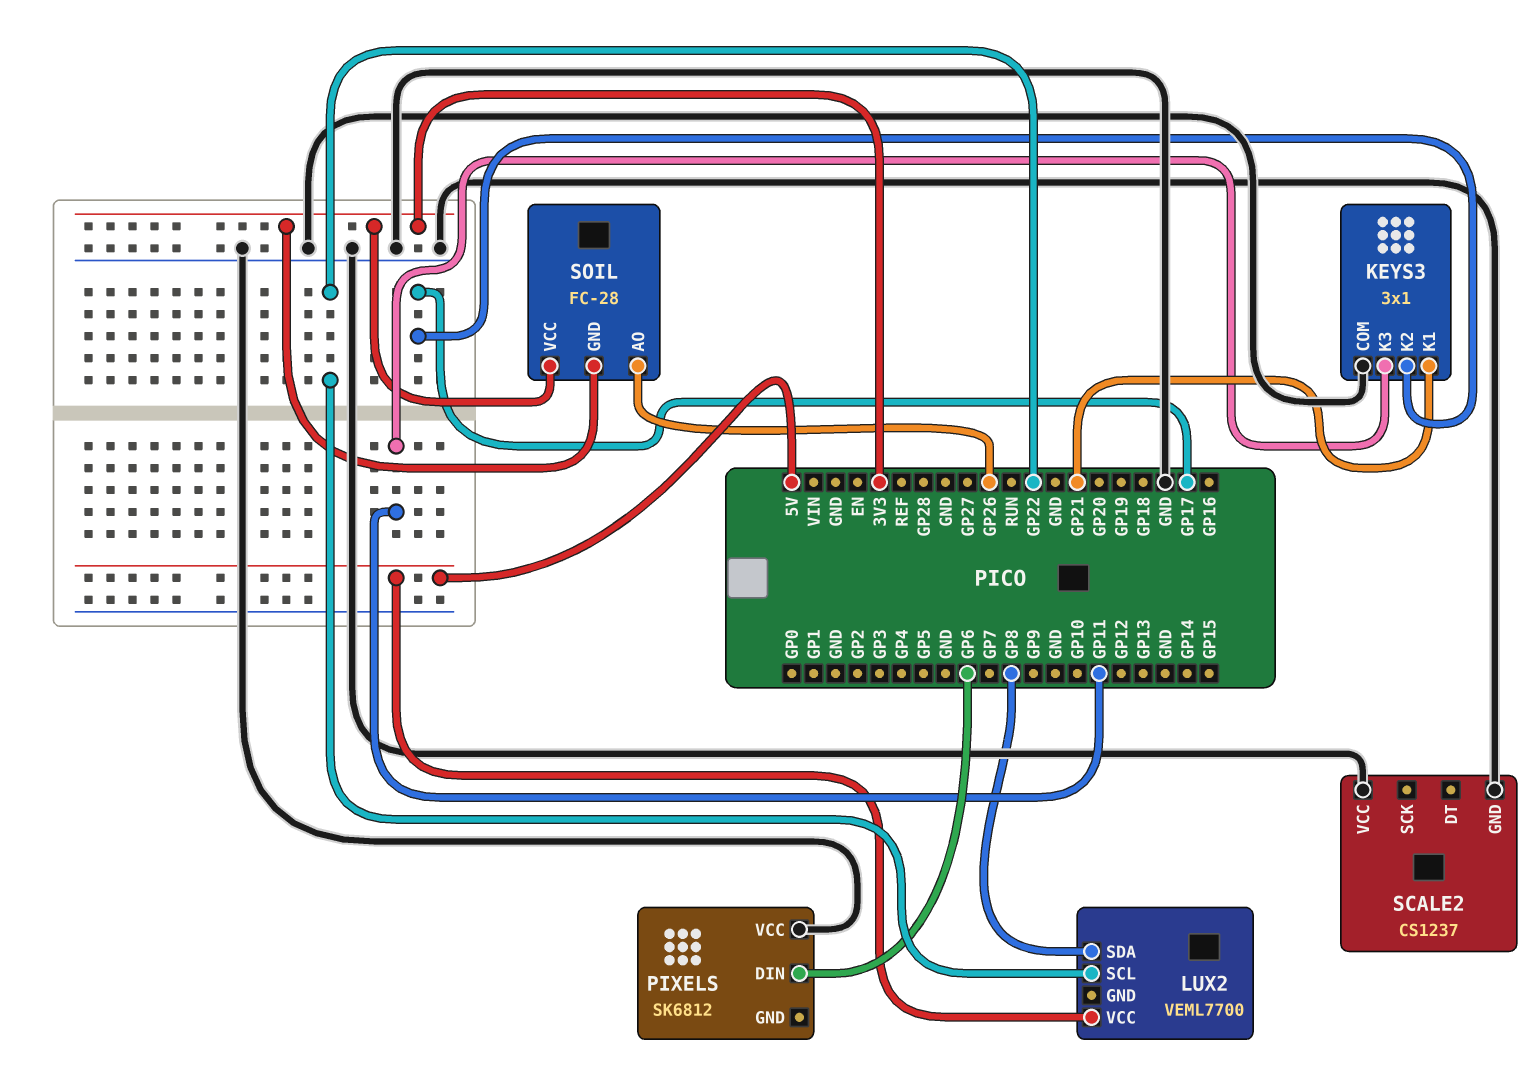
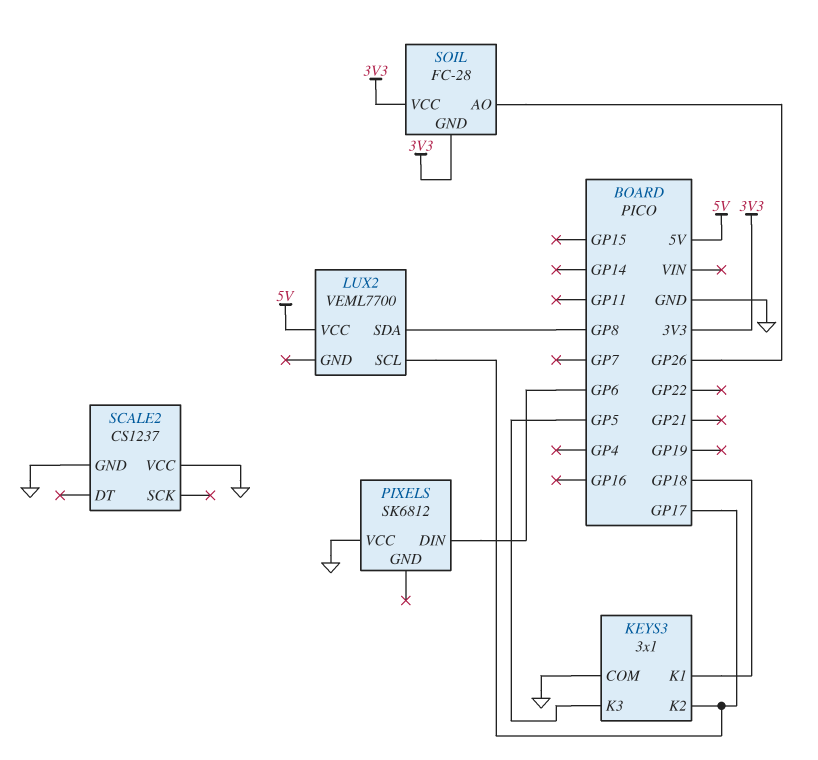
KEYS3 pin K1: GP21 -> GP18
KEYS3 pin K3: GP11 -> GP5
LUX2 pin SCL: GP22 -> GP17

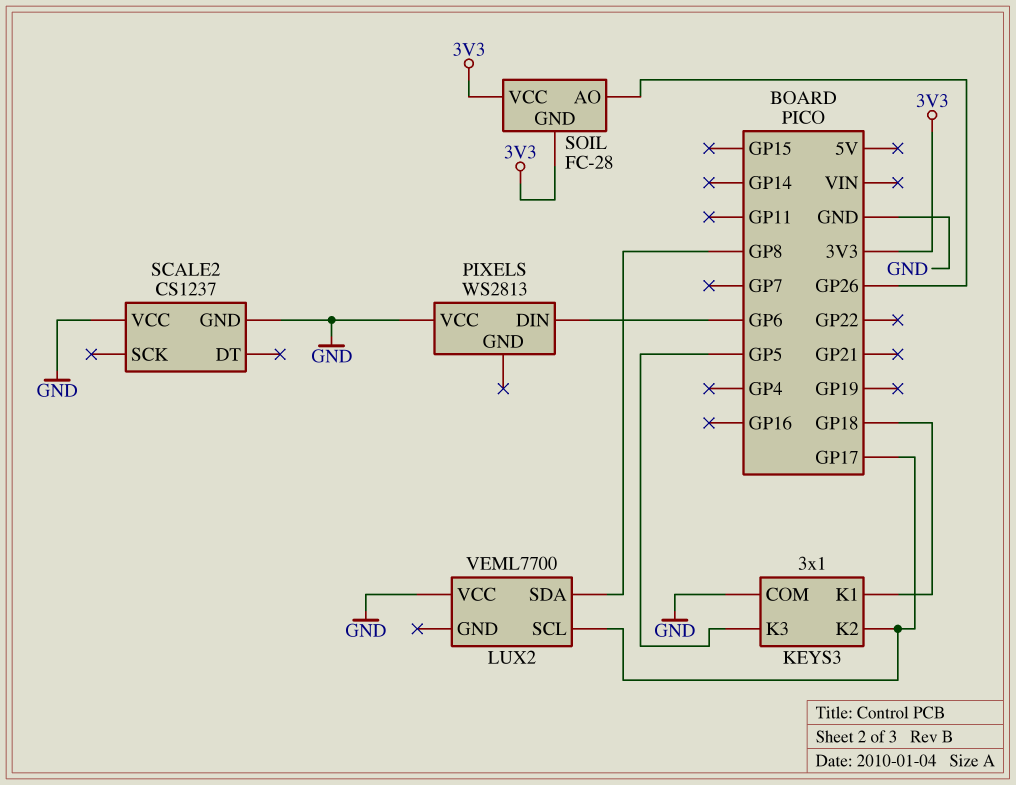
LUX2 pin VCC: 5V -> GND
PIXELS: SK6812 -> WS2813

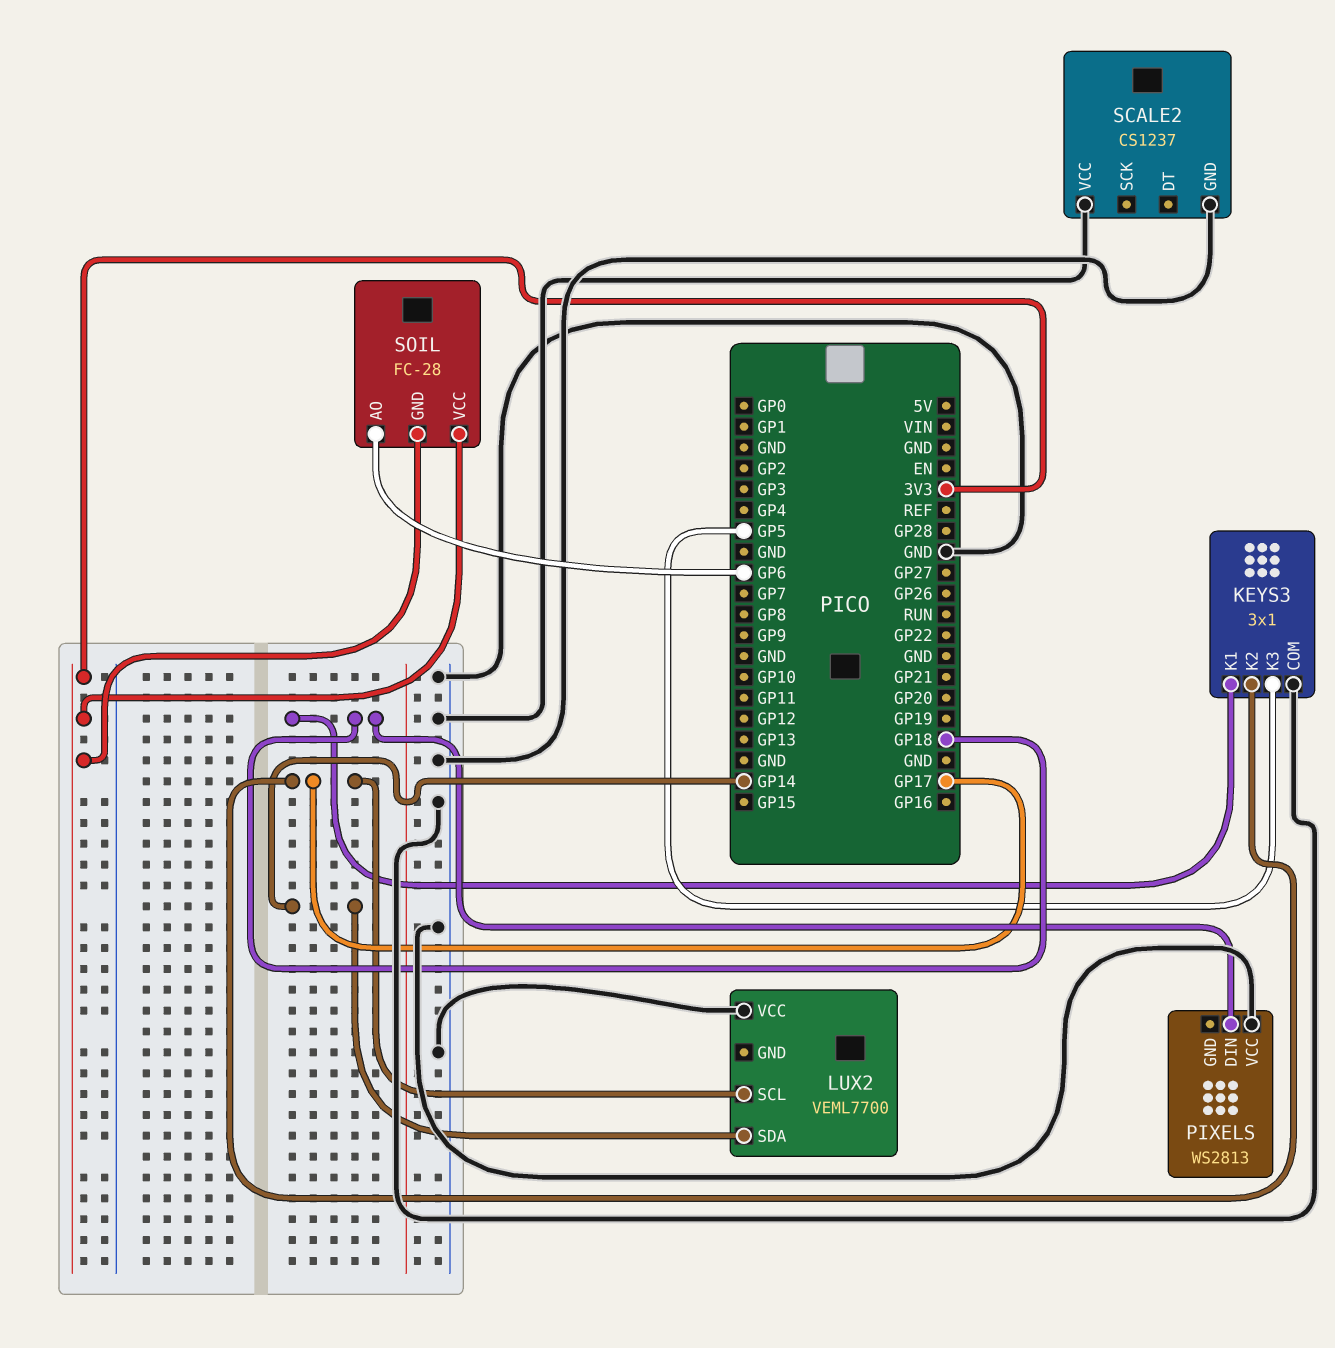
LUX2 pin SDA: GP8 -> GP14
PIXELS pin DIN: GP6 -> GP18
SOIL pin AO: GP26 -> GP6

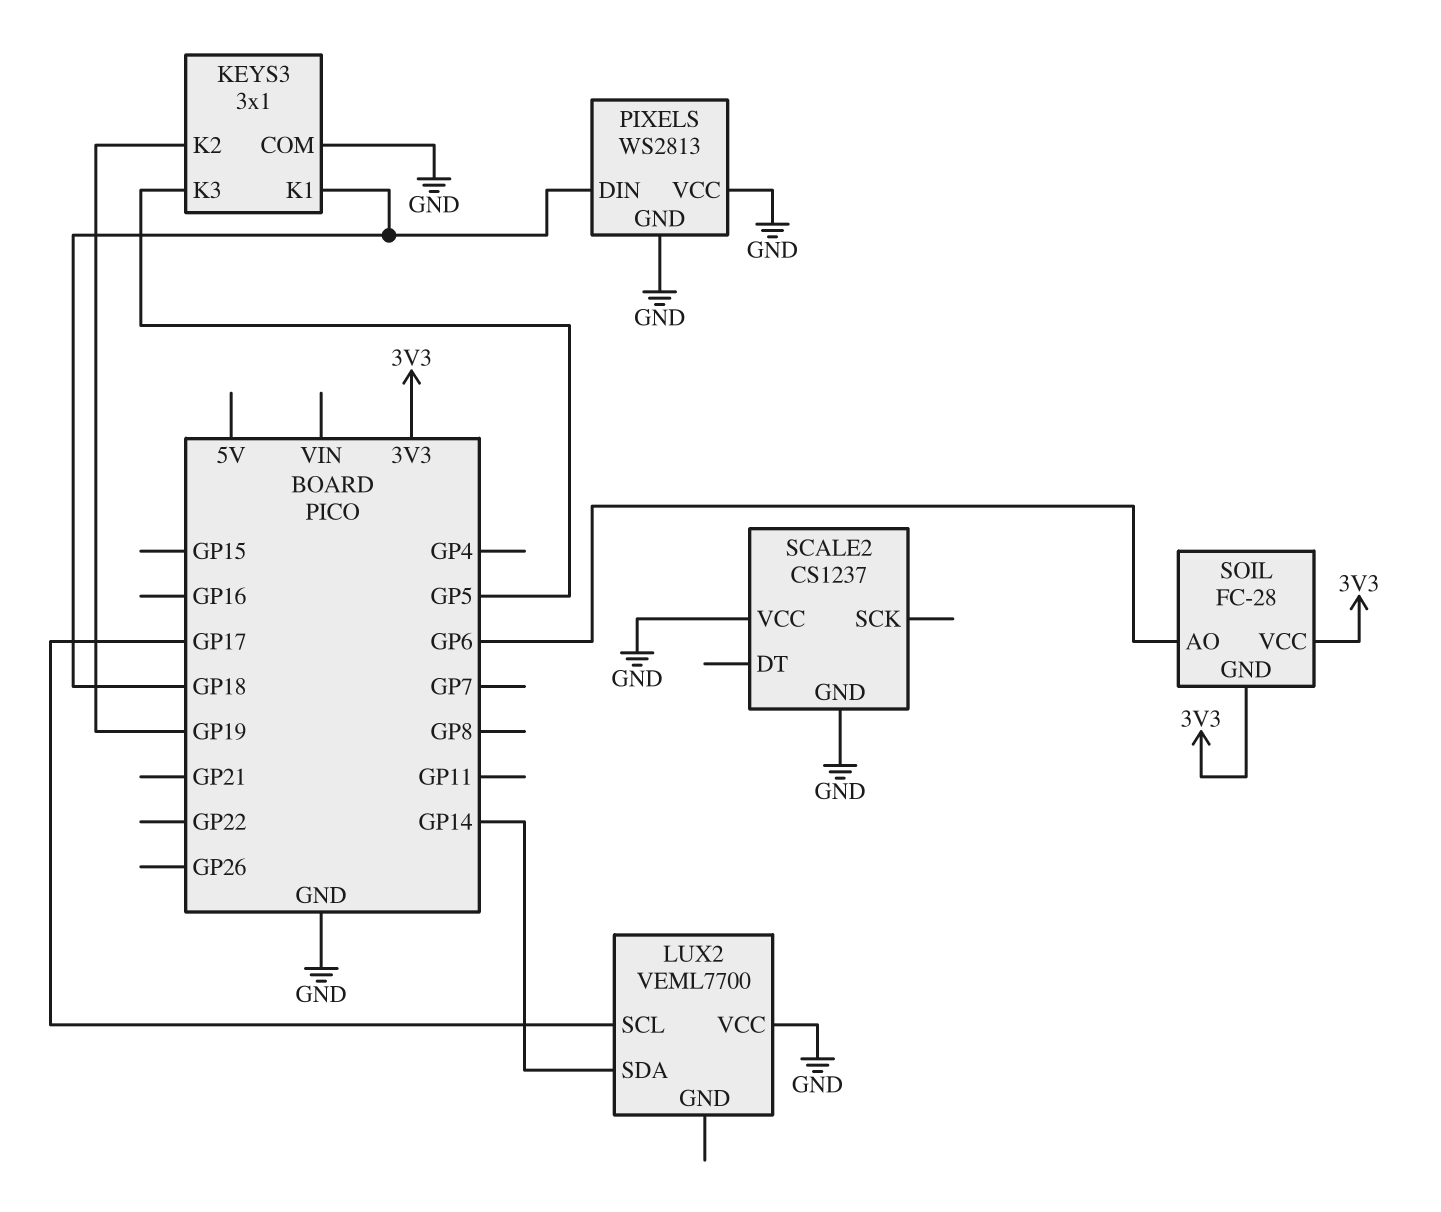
KEYS3 pin K2: GP17 -> GP19
PIXELS pin GND: none -> GND

